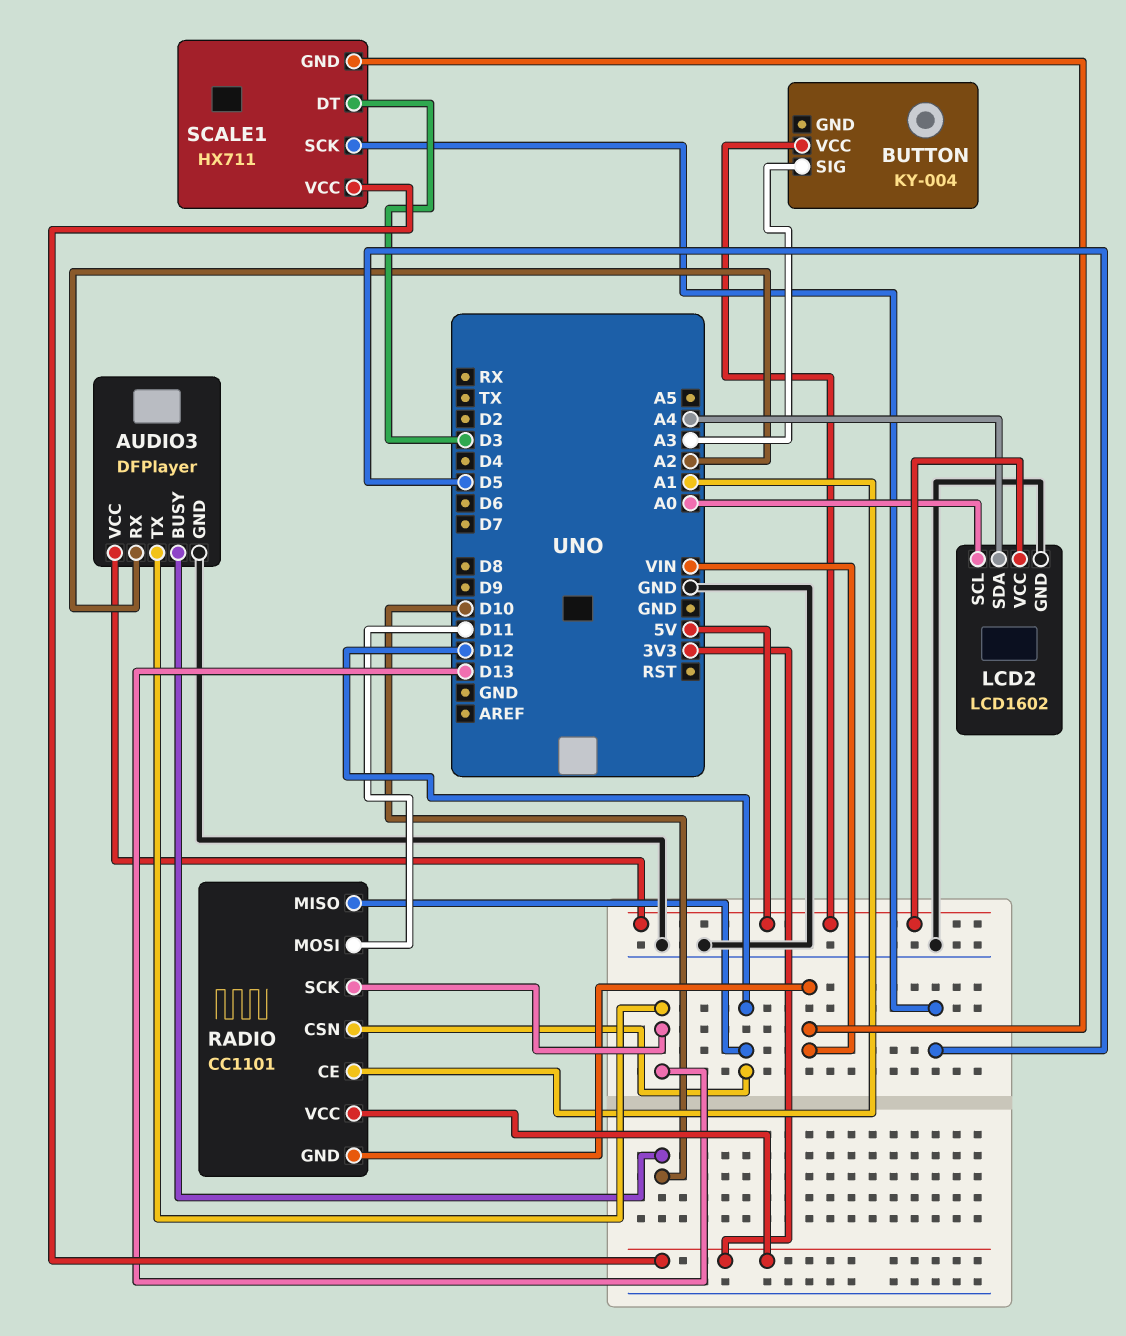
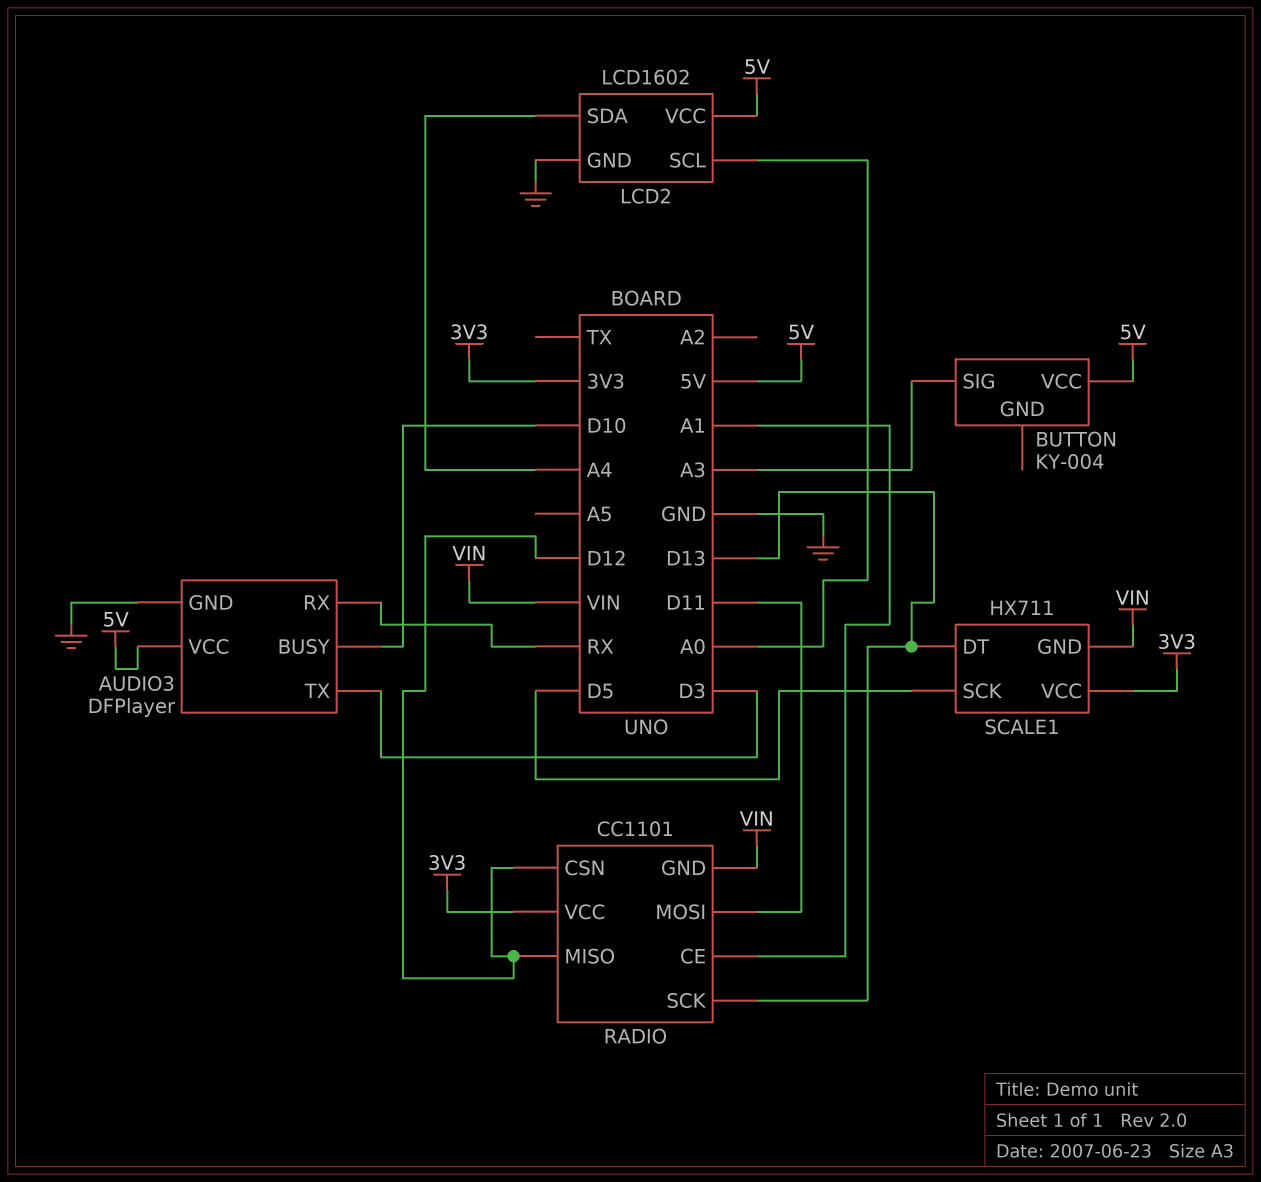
AUDIO3 pin RX: A2 -> RX
AUDIO3 pin TX: D13 -> D3
SCALE1 pin DT: D3 -> D13

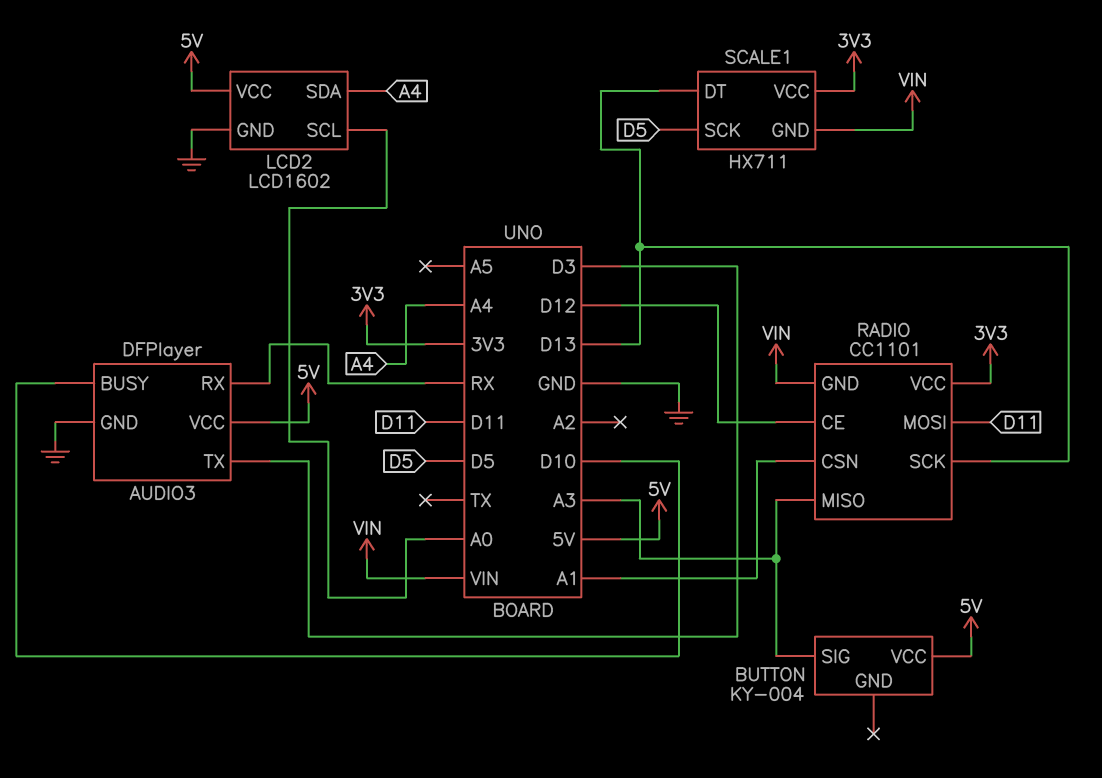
RADIO pin CE: A1 -> D12
RADIO pin CSN: D12 -> A1
RADIO pin MISO: D12 -> A3

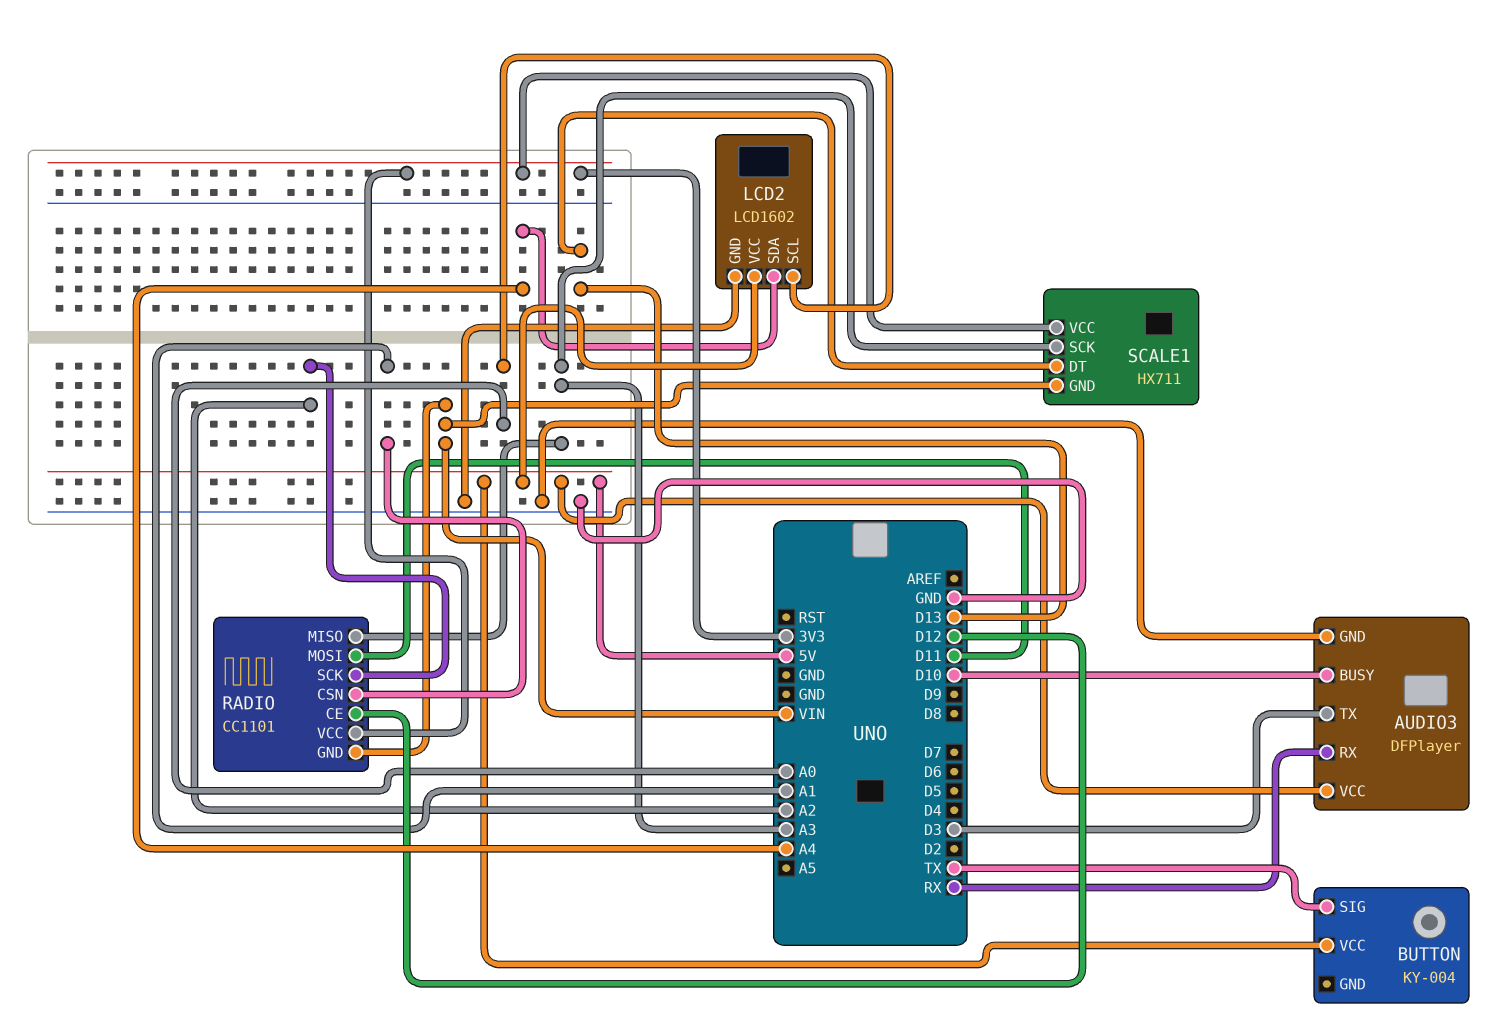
BUTTON pin SIG: A3 -> TX
RADIO pin SCK: D13 -> A2
SCALE1 pin SCK: D5 -> A3

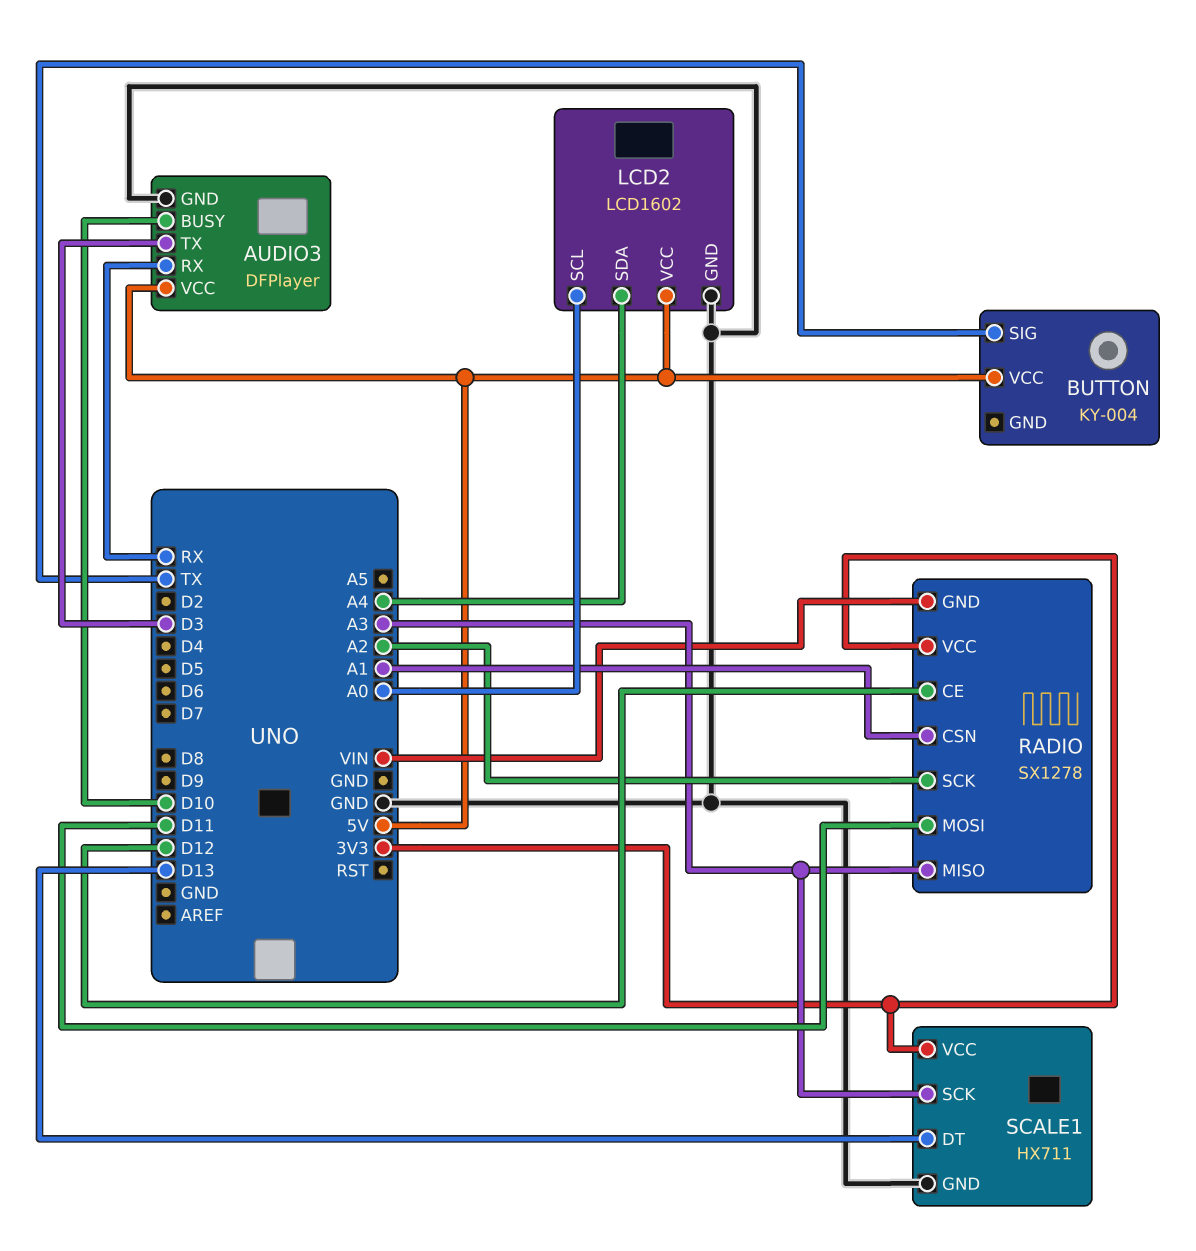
RADIO: CC1101 -> SX1278
SCALE1 pin GND: VIN -> GND

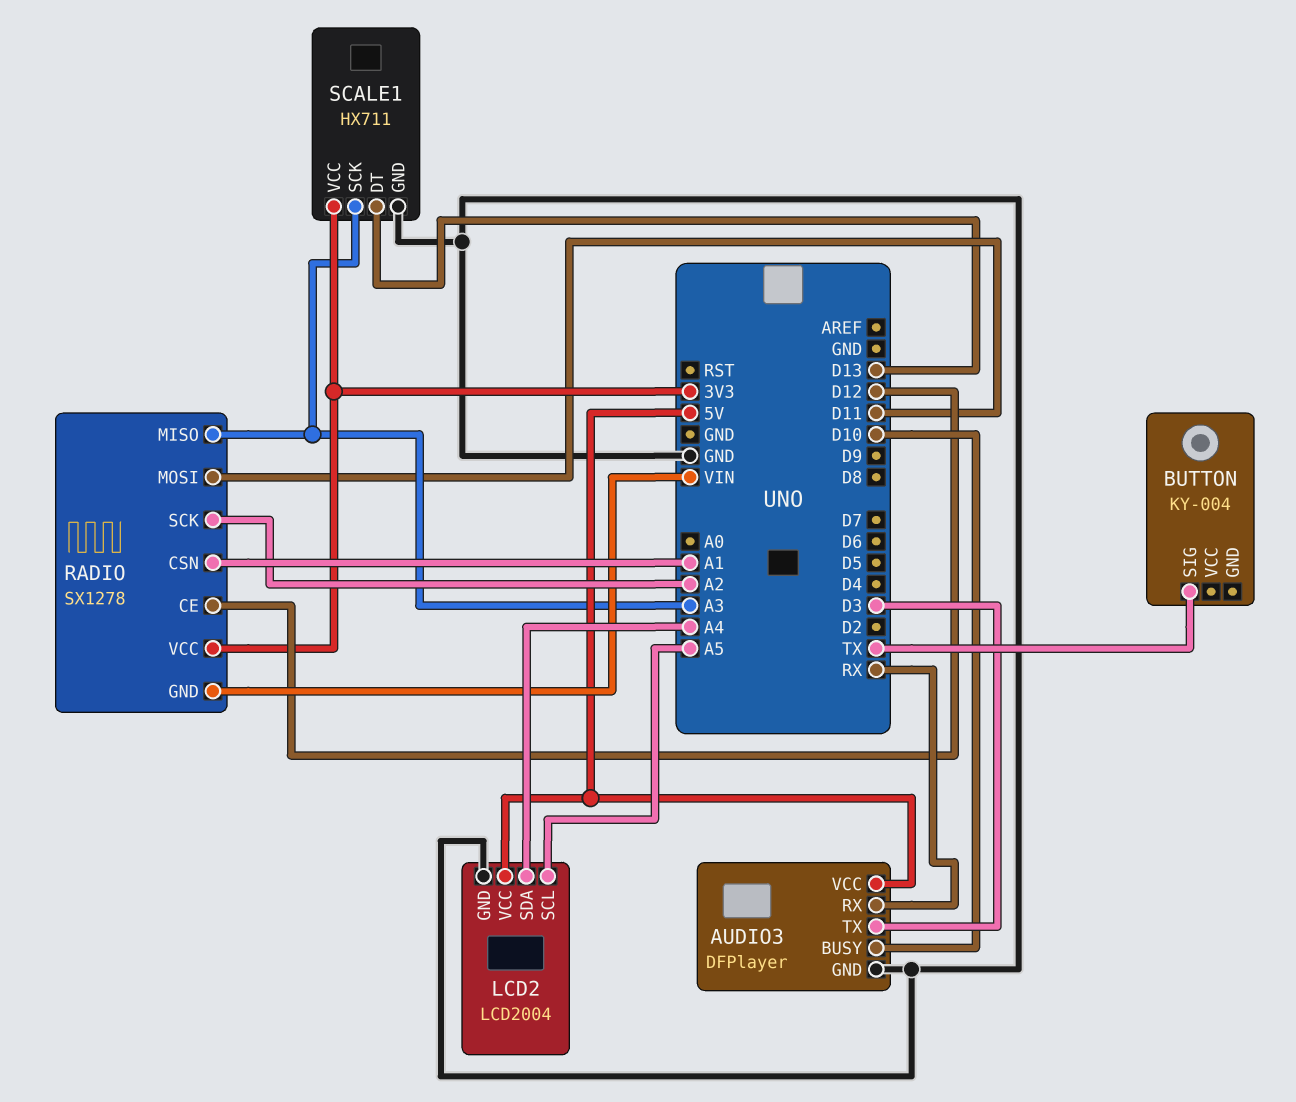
BUTTON pin VCC: 5V -> none
LCD2: LCD1602 -> LCD2004
LCD2 pin SCL: A0 -> A5

